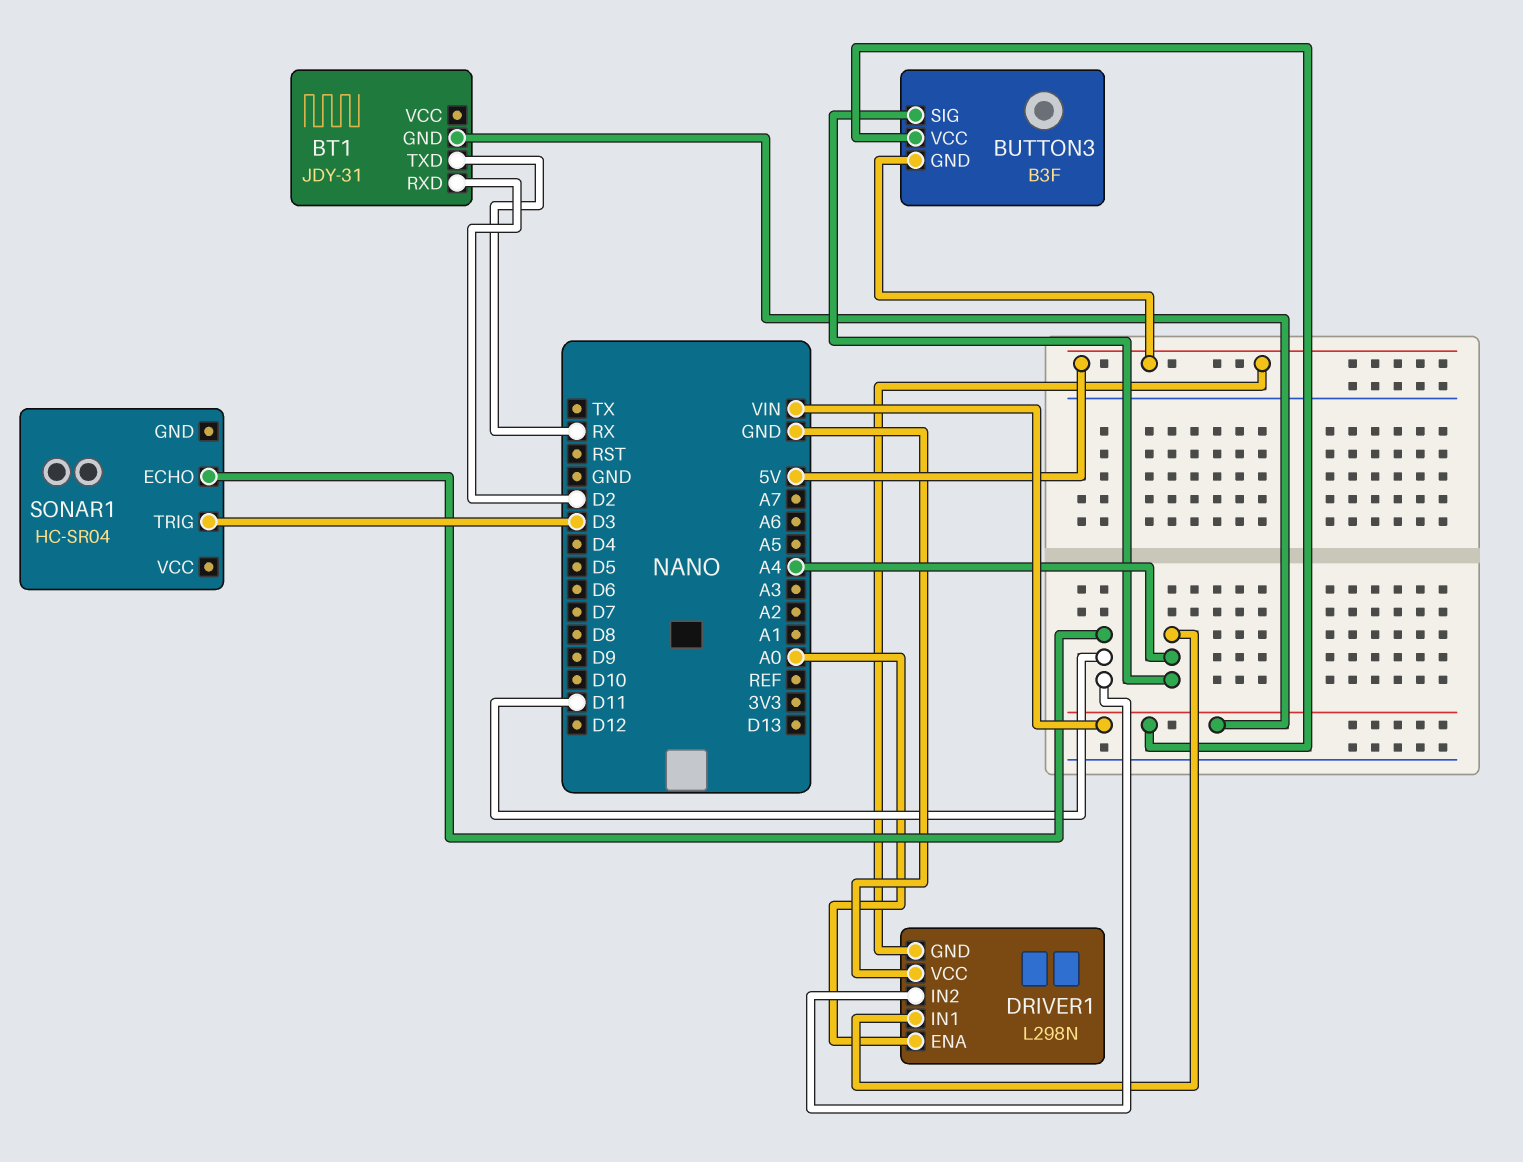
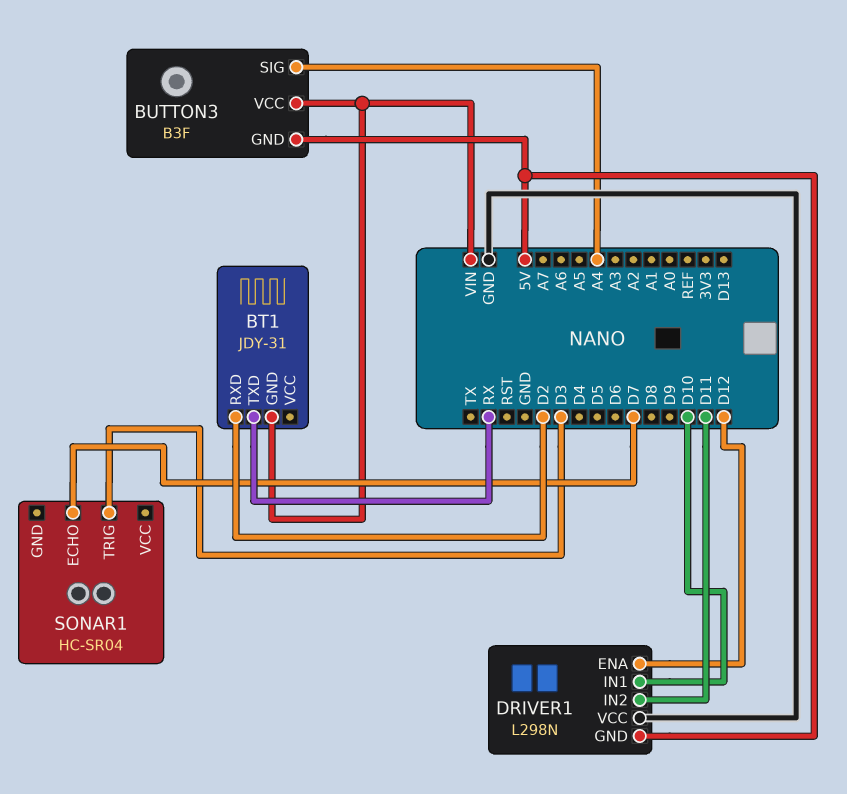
DRIVER1 pin ENA: A0 -> D12
DRIVER1 pin IN1: A4 -> D10
SONAR1 pin ECHO: D11 -> D7

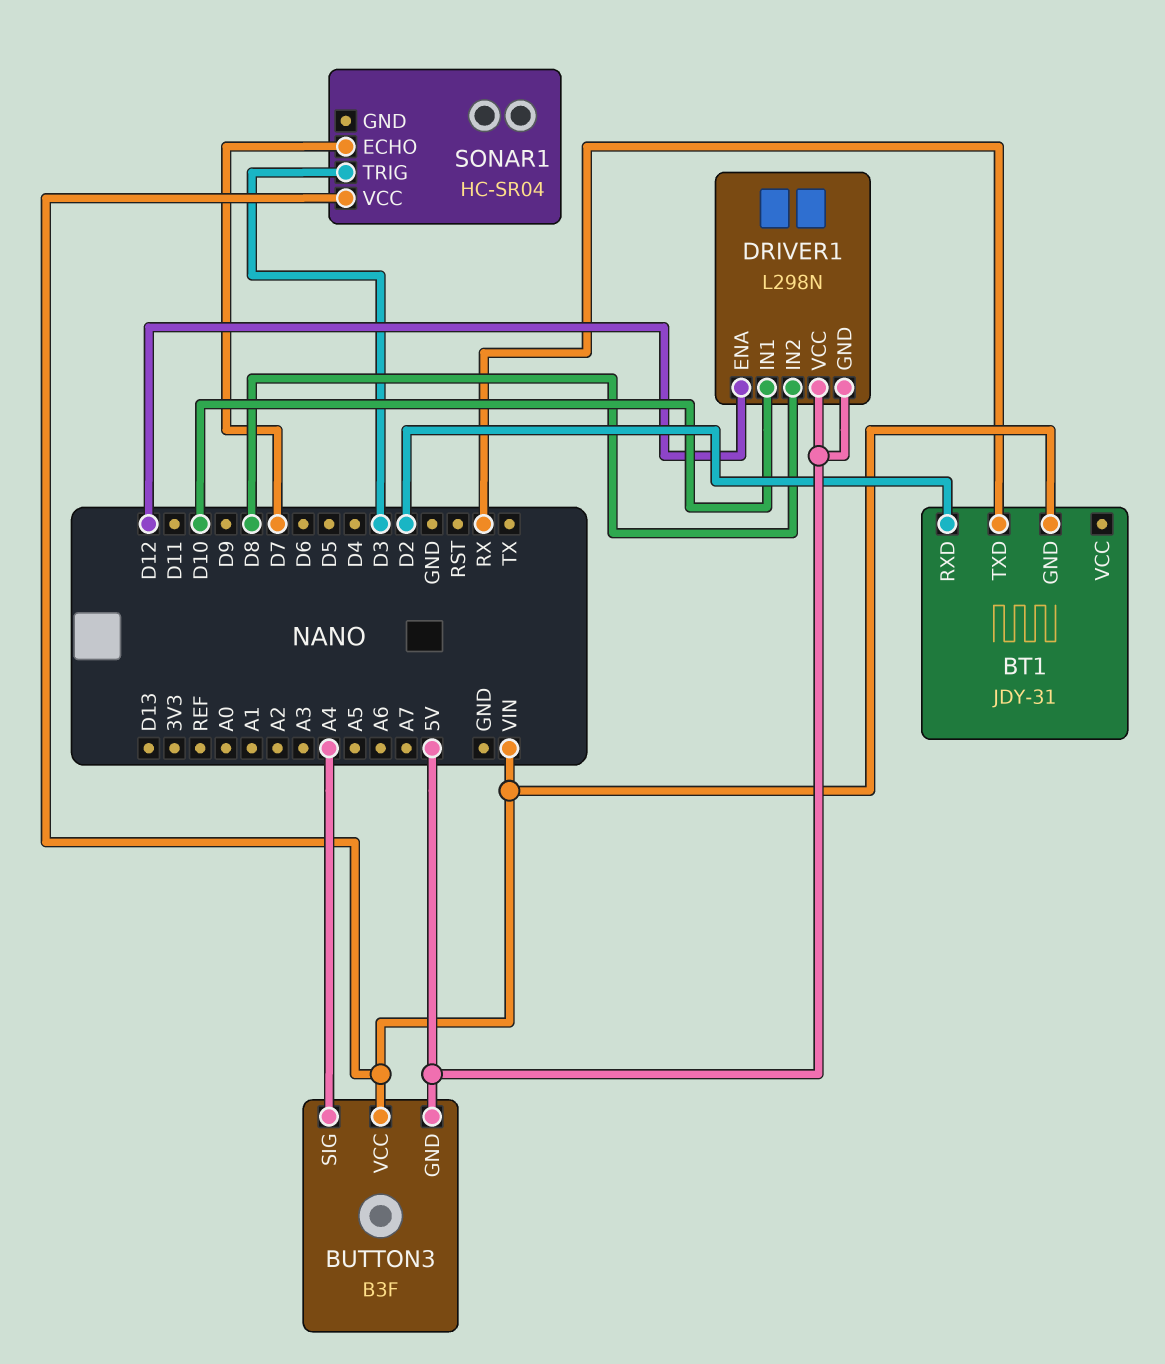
DRIVER1 pin IN2: D11 -> D8
DRIVER1 pin VCC: GND -> 5V
SONAR1 pin VCC: none -> VIN

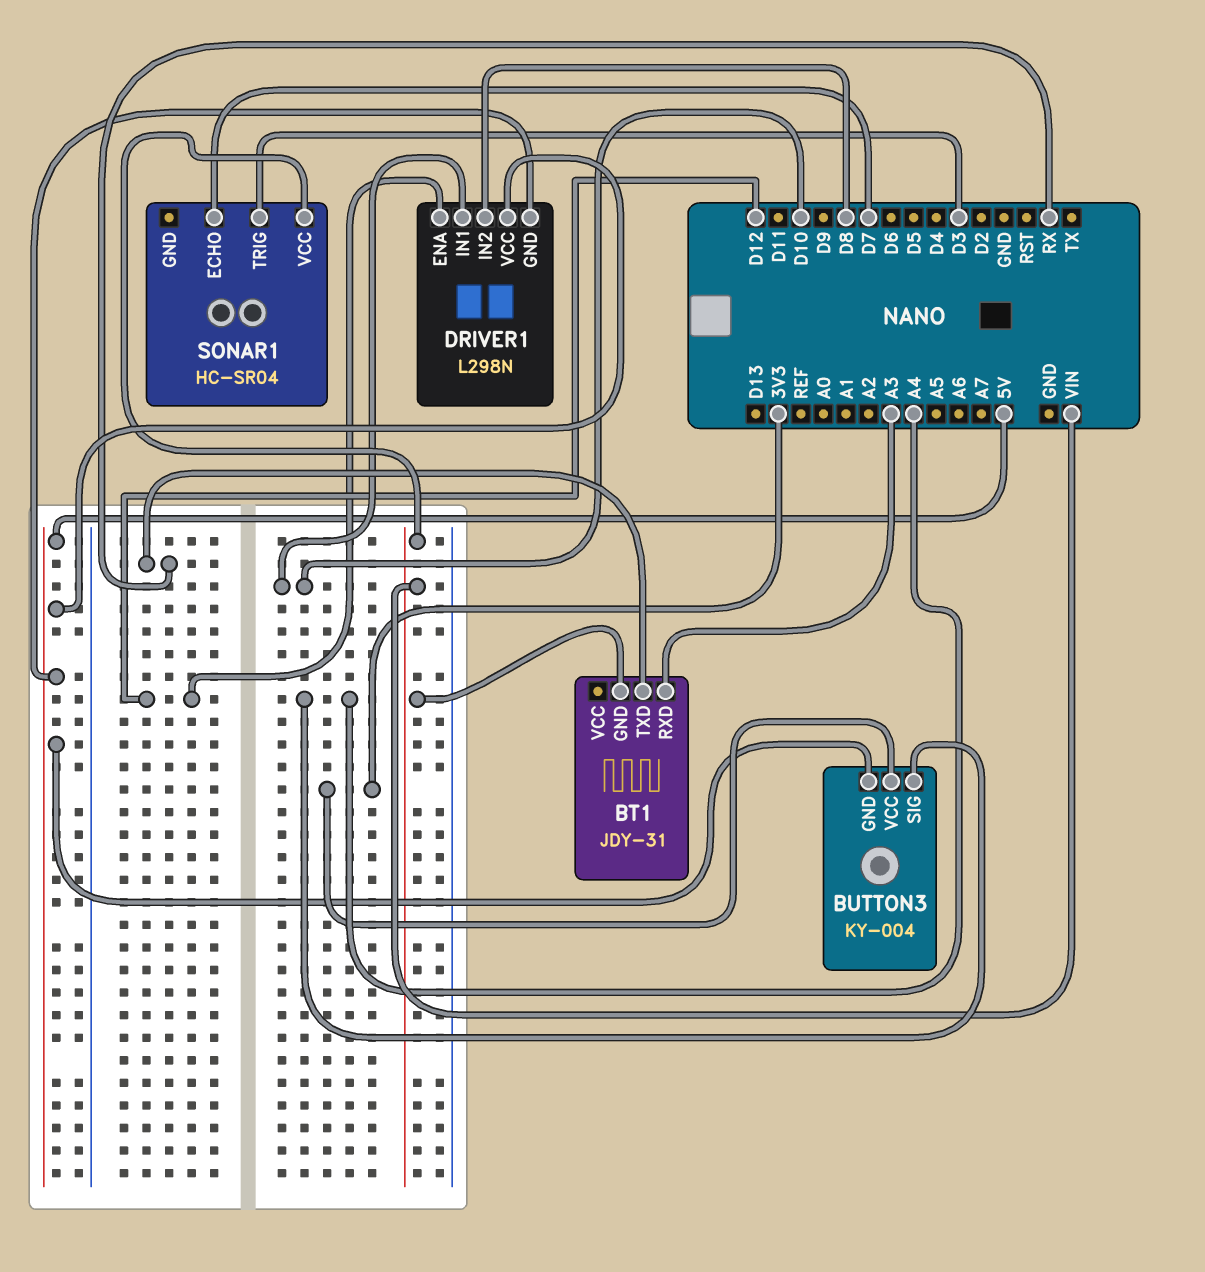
BT1 pin RXD: D2 -> A3
BUTTON3: B3F -> KY-004
BUTTON3 pin VCC: VIN -> 3V3

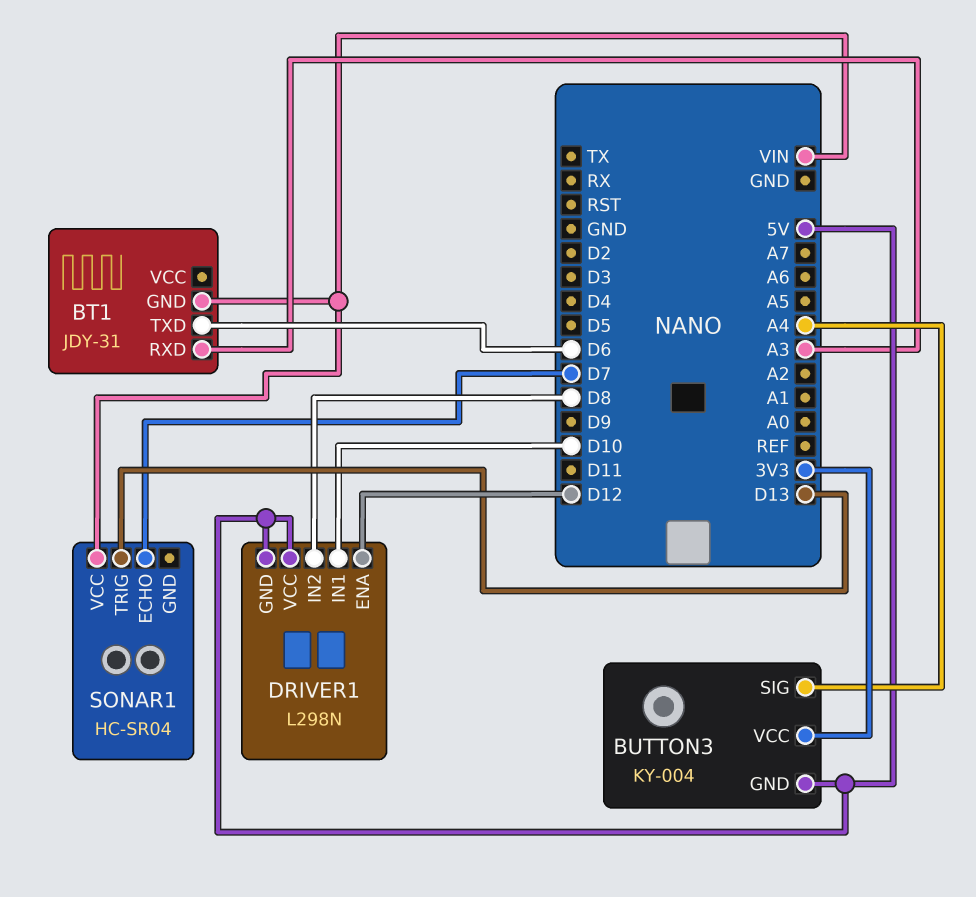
BT1 pin TXD: RX -> D6
SONAR1 pin TRIG: D3 -> D13

